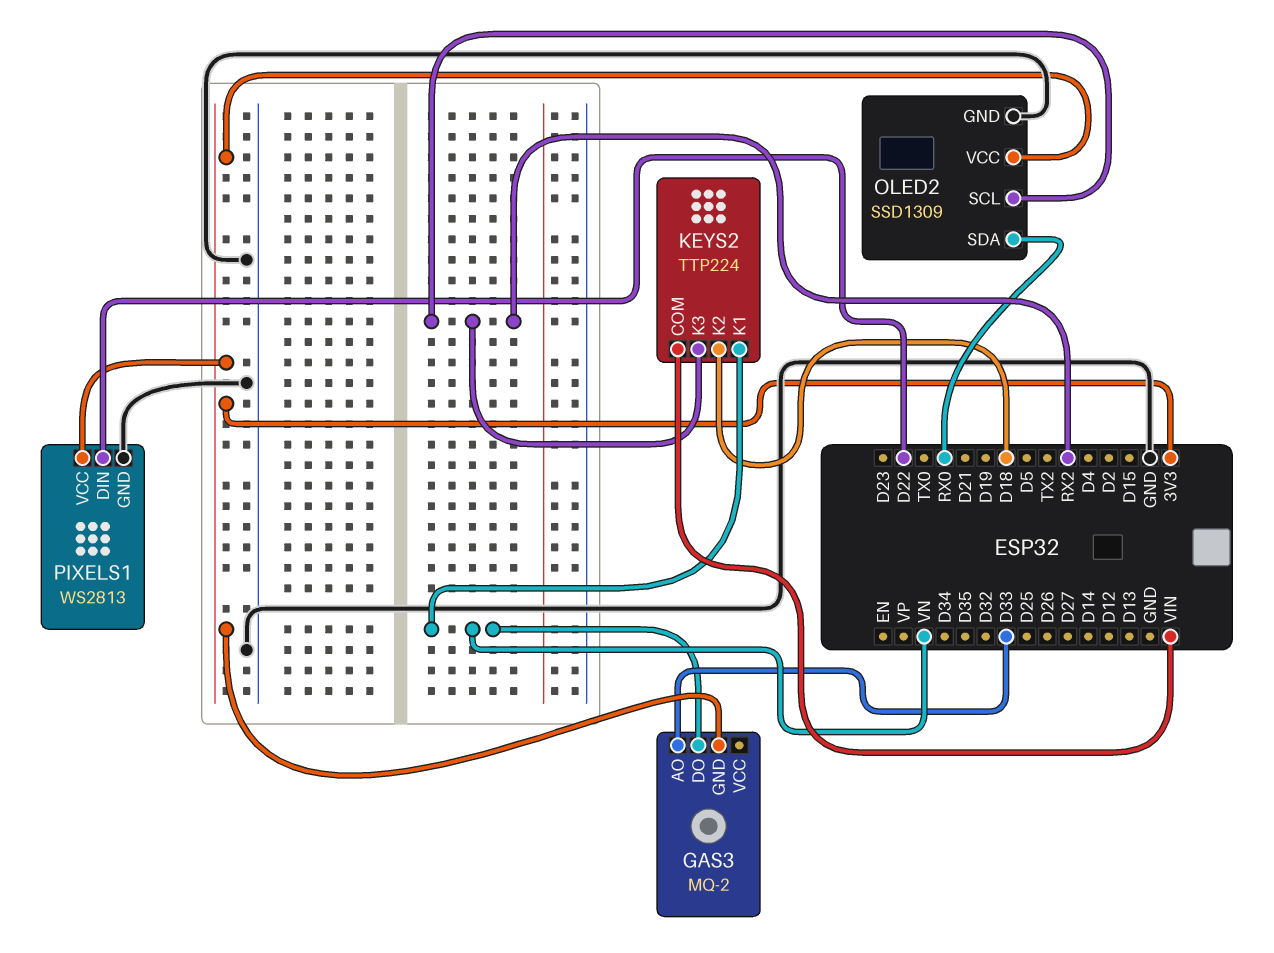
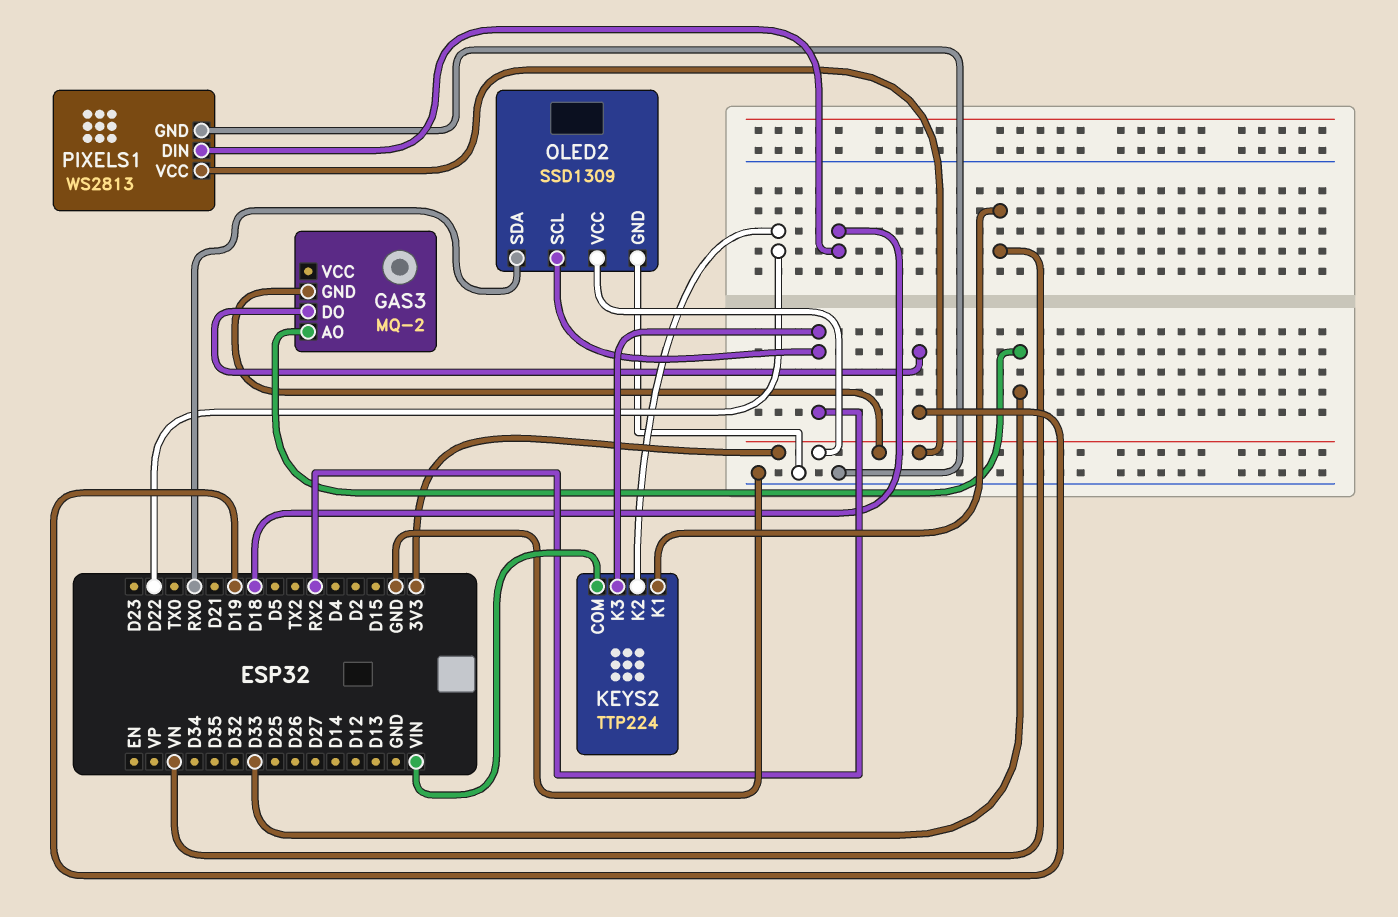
GAS3 pin DO: VN -> D19
KEYS2 pin K2: D18 -> D22
PIXELS1 pin DIN: D22 -> D18

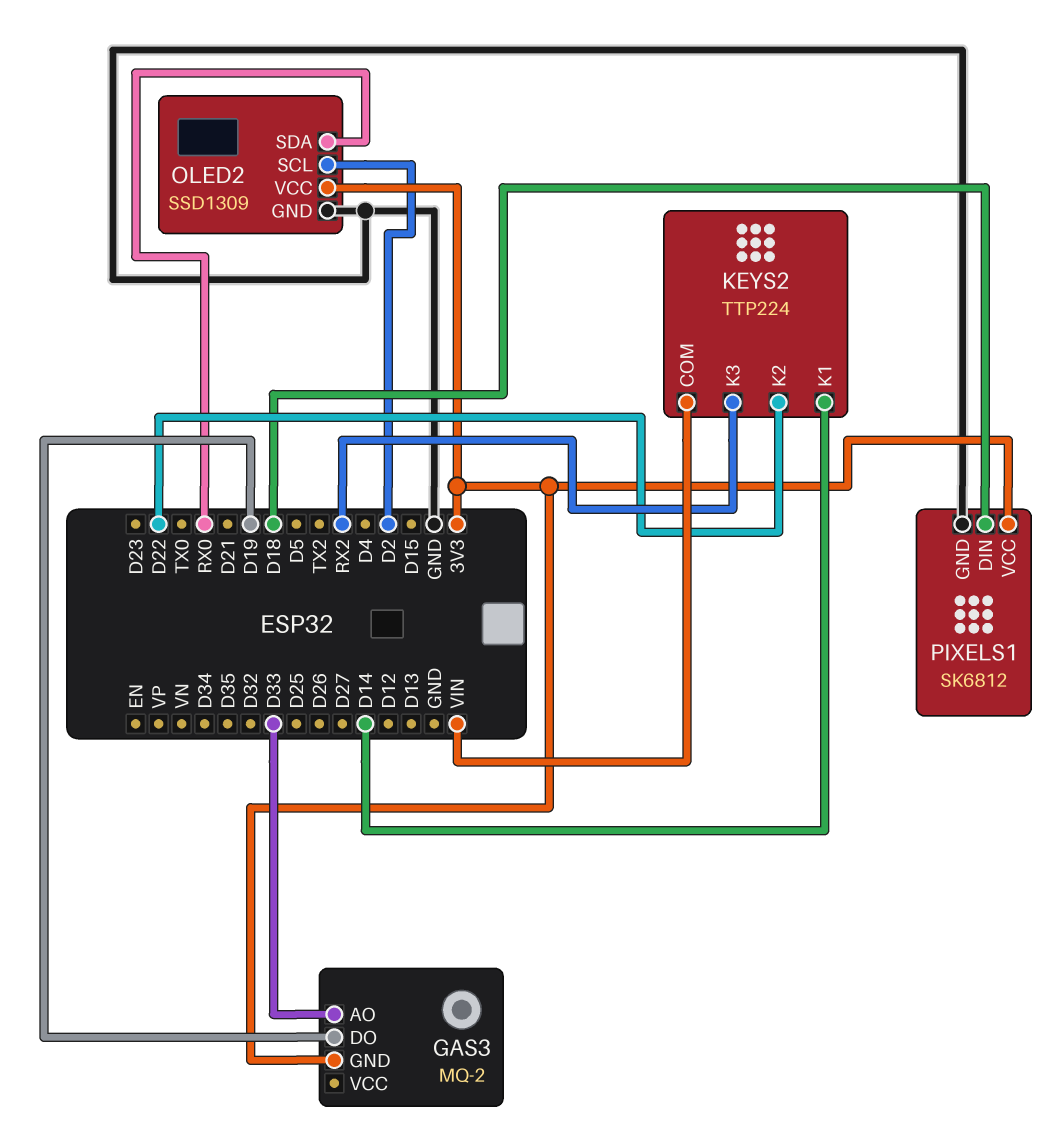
KEYS2 pin K1: VN -> D14
OLED2 pin SCL: RX2 -> D2
PIXELS1: WS2813 -> SK6812

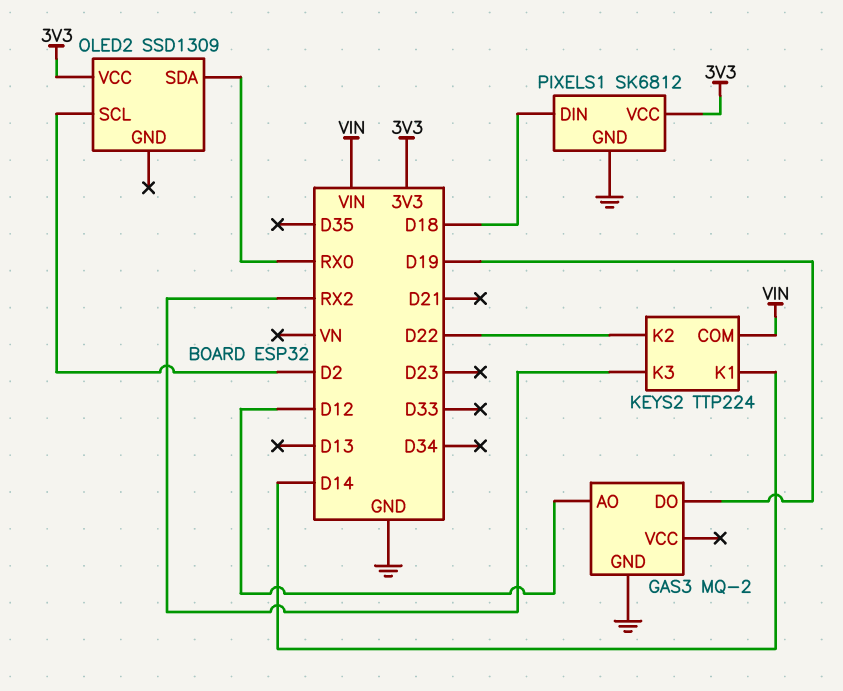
GAS3 pin AO: D33 -> D12
GAS3 pin GND: 3V3 -> GND
OLED2 pin GND: GND -> none

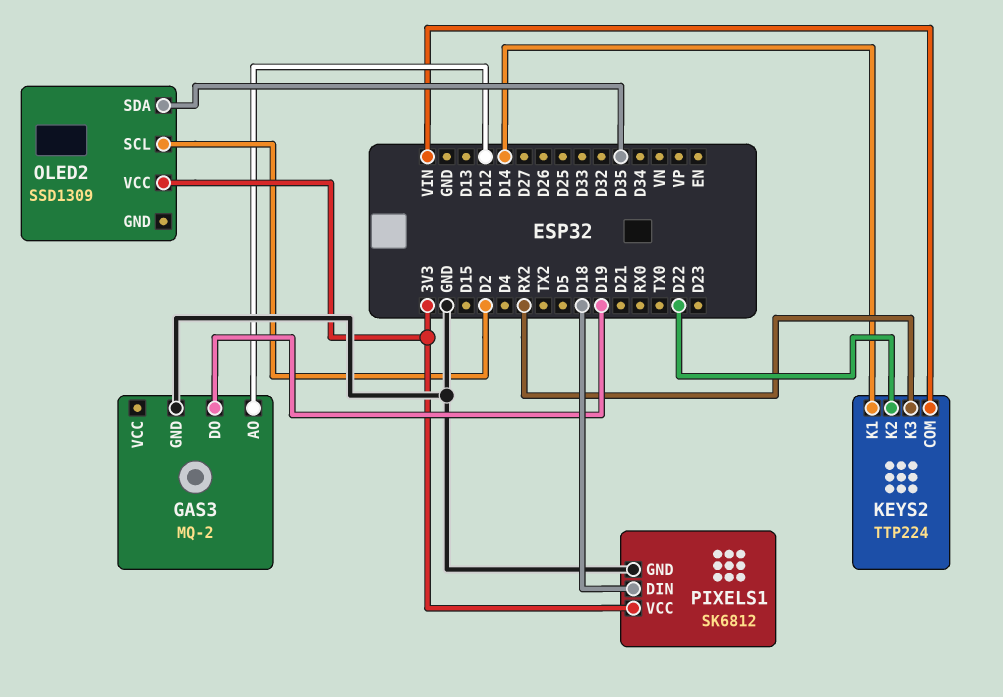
OLED2 pin SDA: RX0 -> D35

